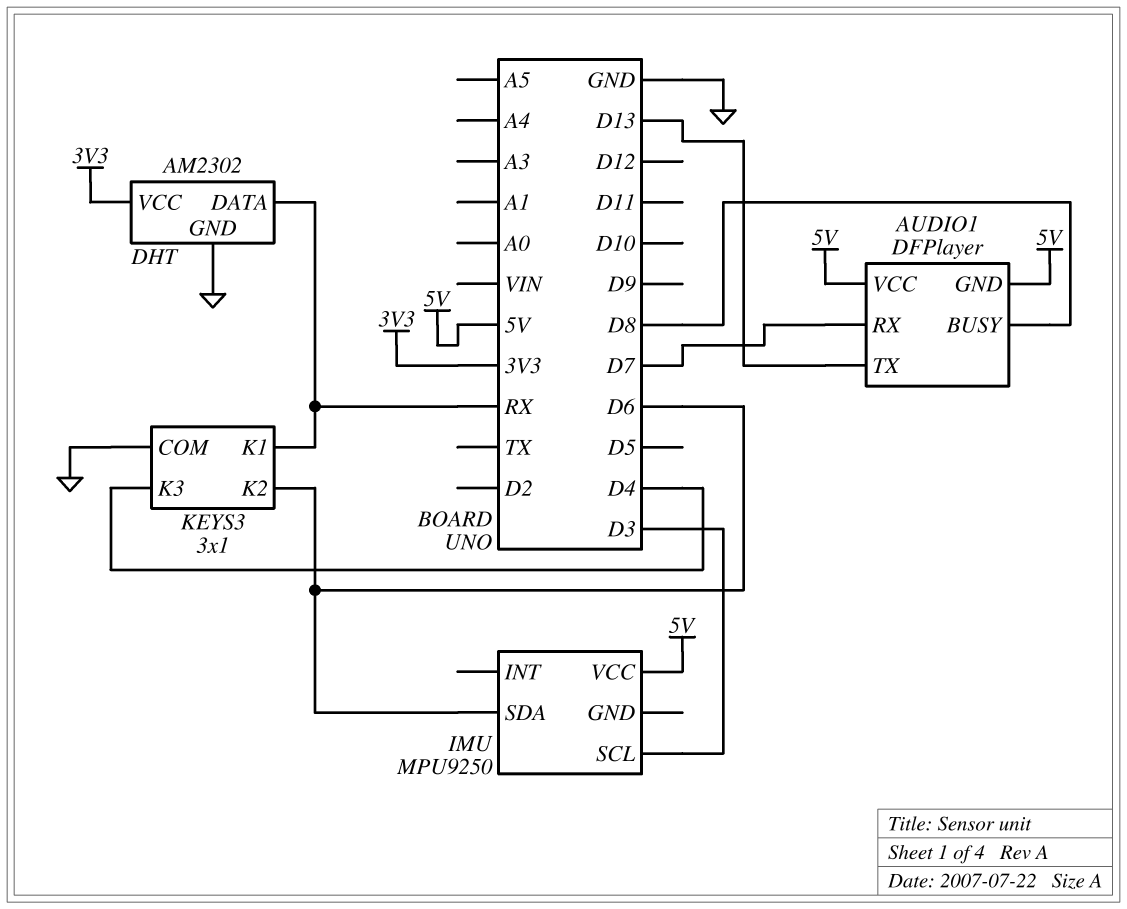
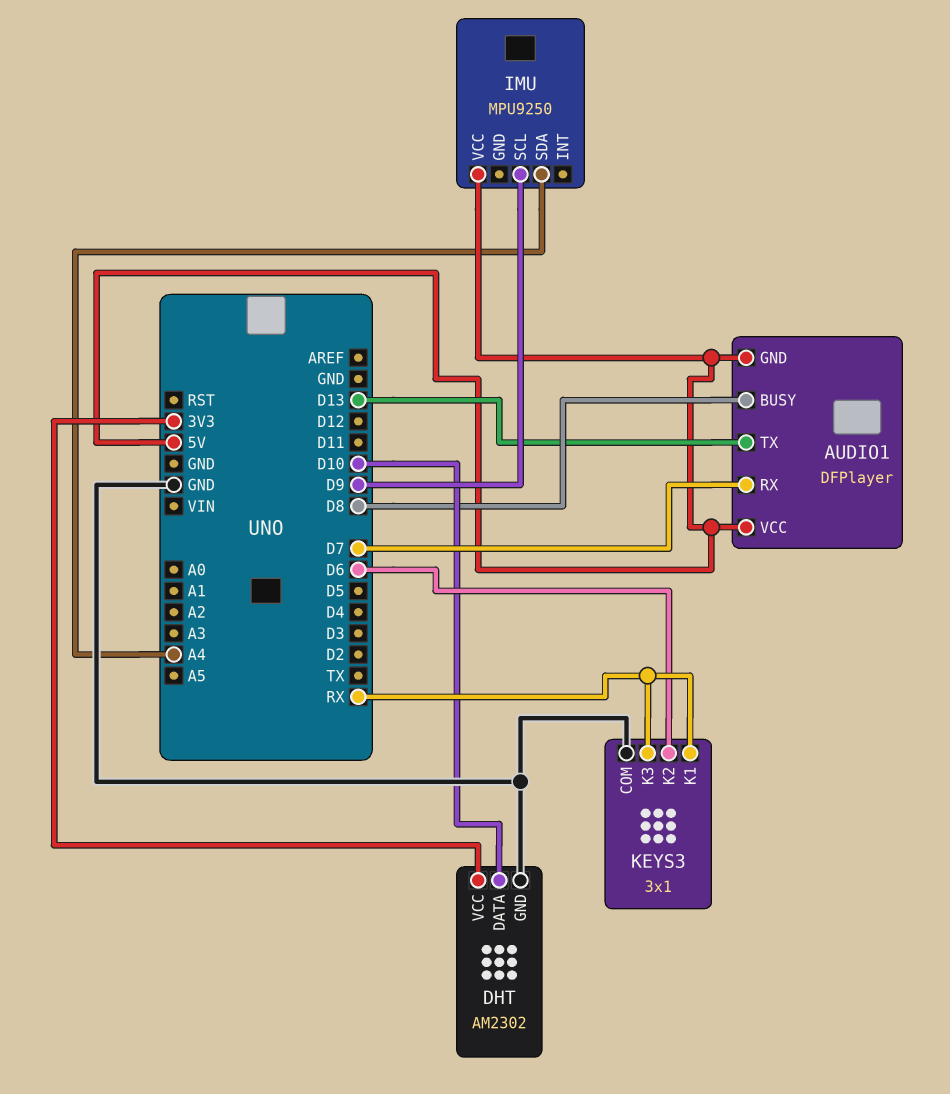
DHT pin DATA: RX -> D10
IMU pin SCL: D3 -> D9
IMU pin SDA: D6 -> A4
KEYS3 pin K3: D4 -> RX

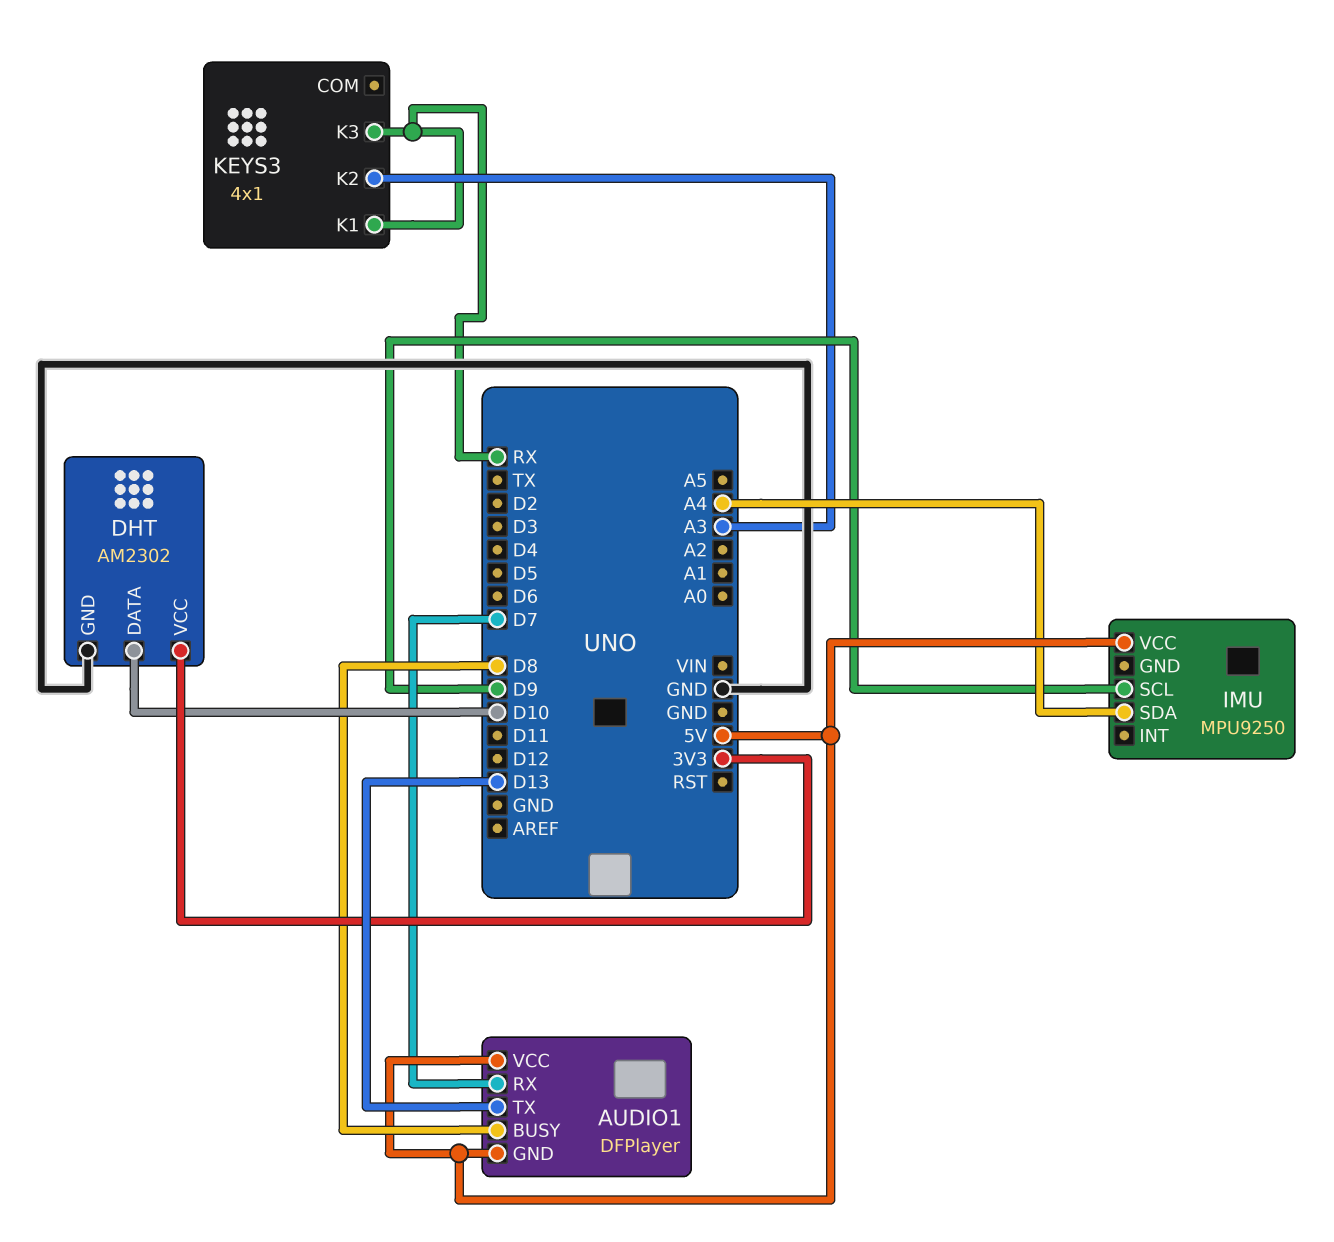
KEYS3: 3x1 -> 4x1
KEYS3 pin COM: GND -> none
KEYS3 pin K2: D6 -> A3

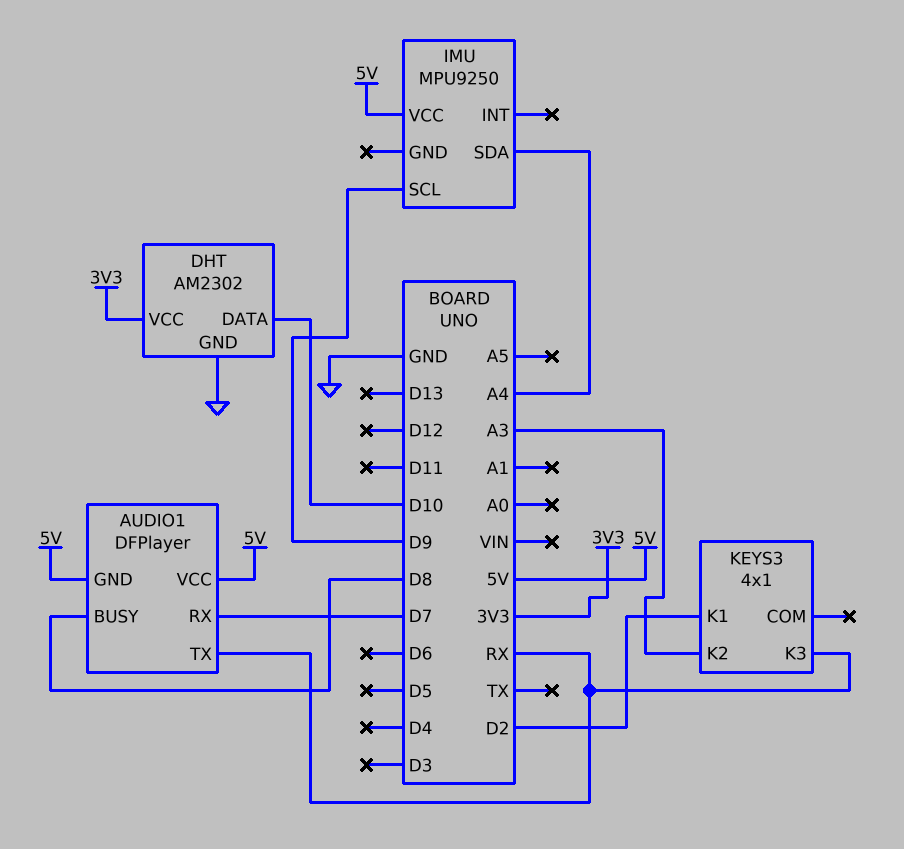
AUDIO1 pin TX: D13 -> RX
KEYS3 pin K1: RX -> D2

